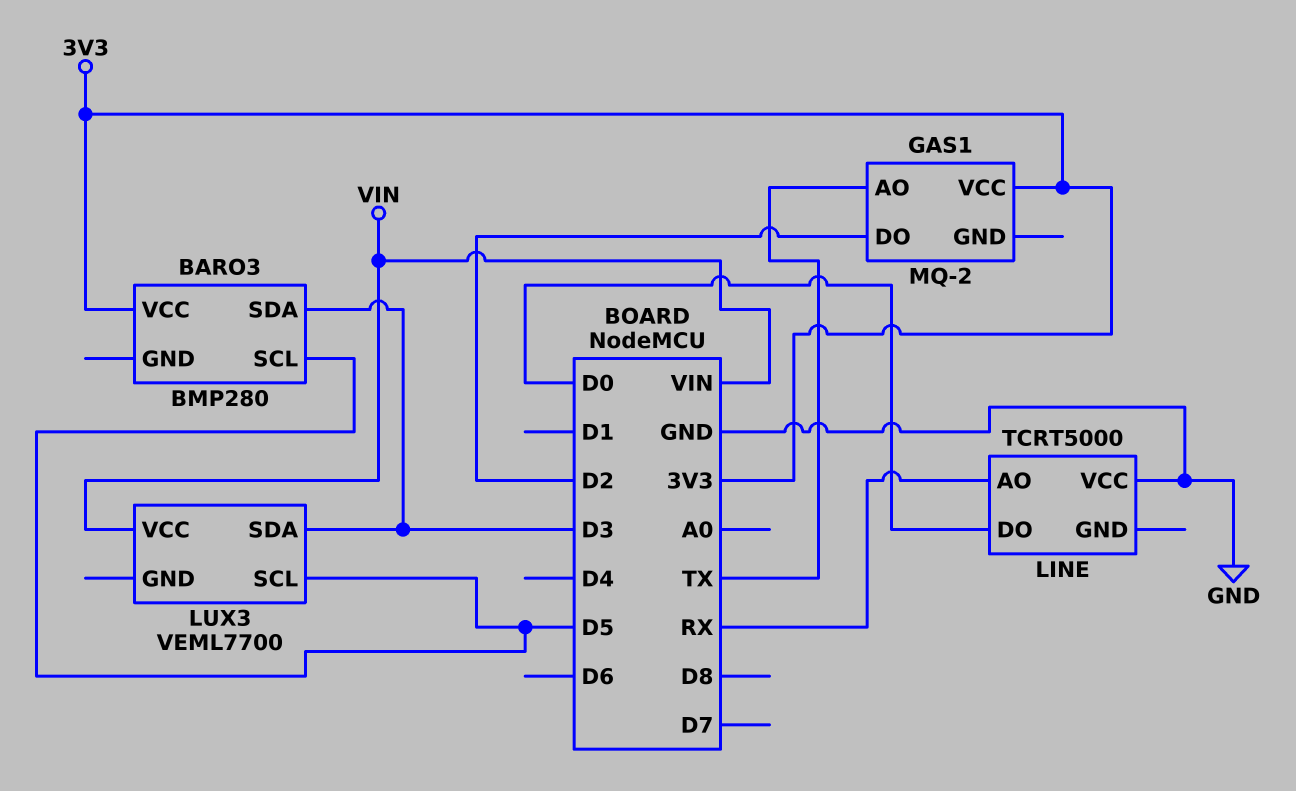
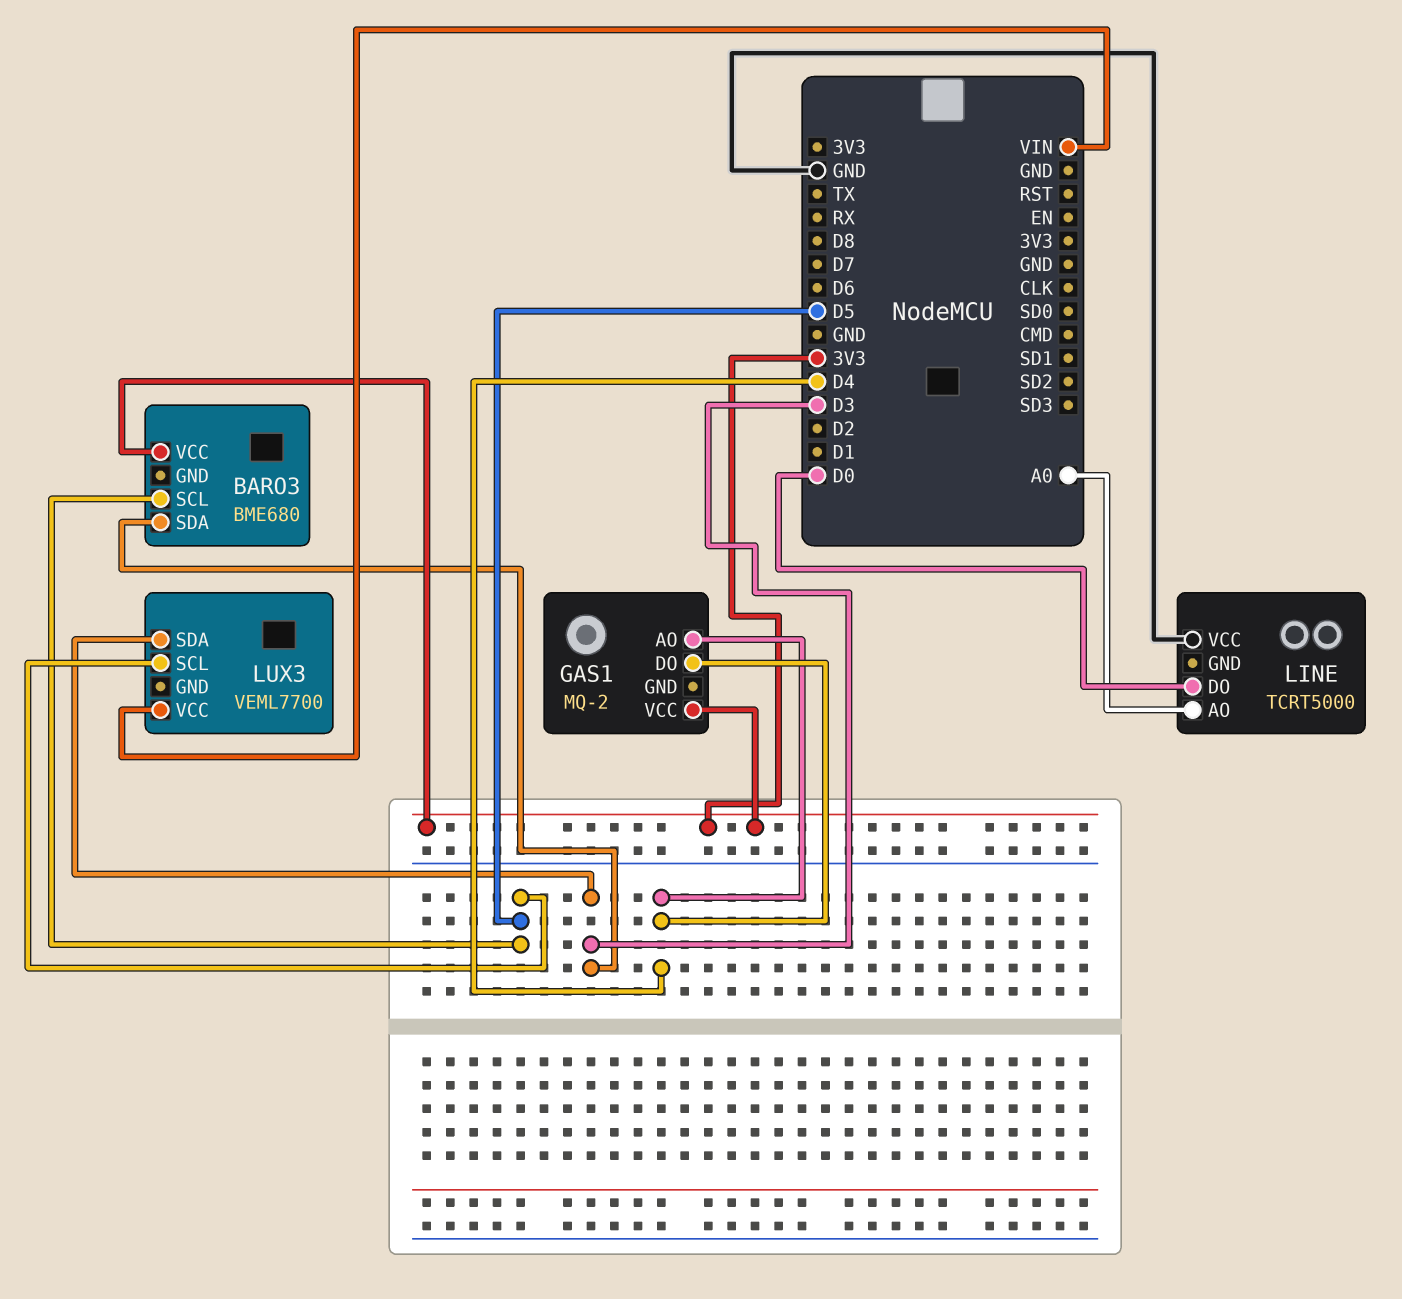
BARO3: BMP280 -> BME680
GAS1 pin AO: TX -> D4
GAS1 pin DO: D2 -> D4
LINE pin AO: RX -> A0

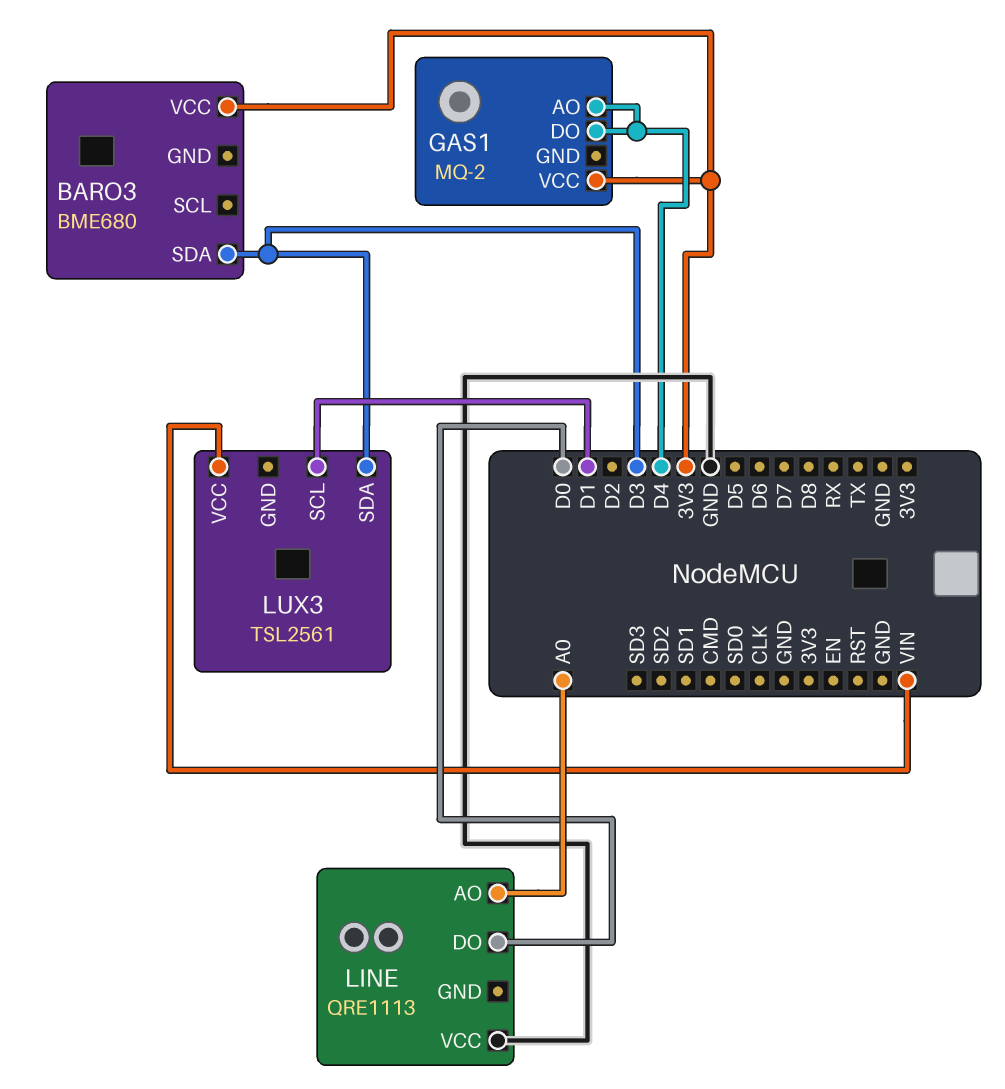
BARO3 pin SCL: D5 -> none
LINE: TCRT5000 -> QRE1113
LUX3: VEML7700 -> TSL2561
LUX3 pin SCL: D5 -> D1

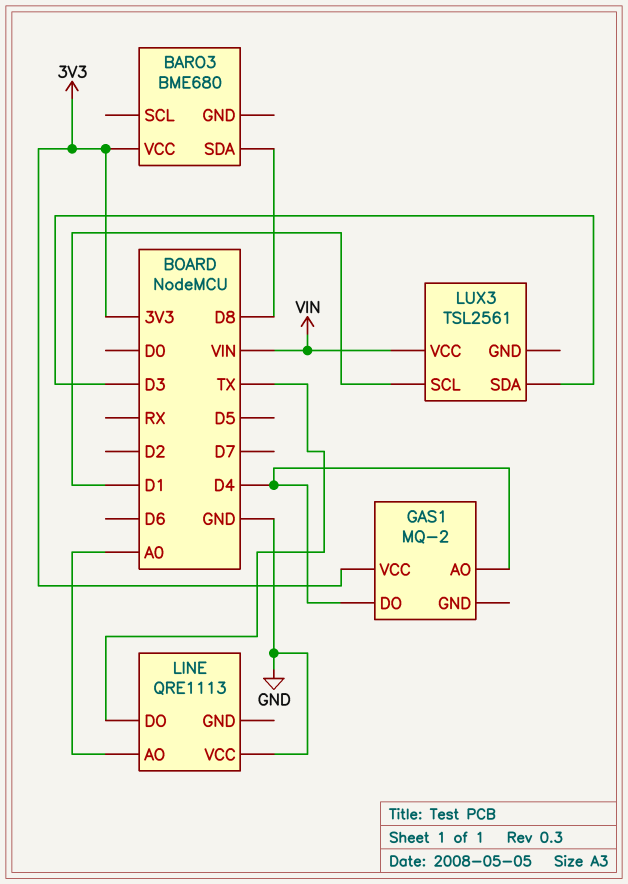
BARO3 pin SDA: D3 -> D8
LINE pin DO: D0 -> TX

